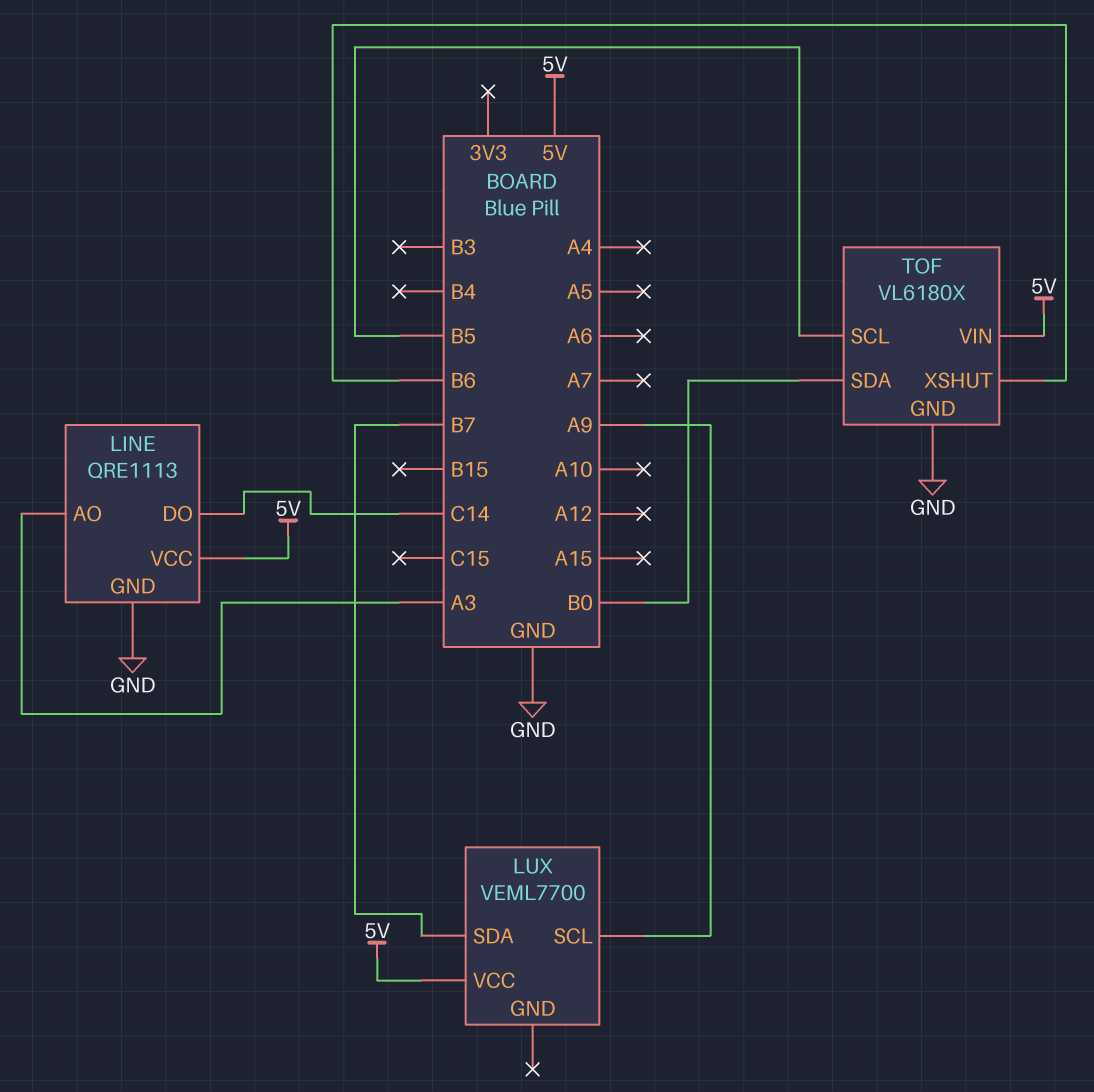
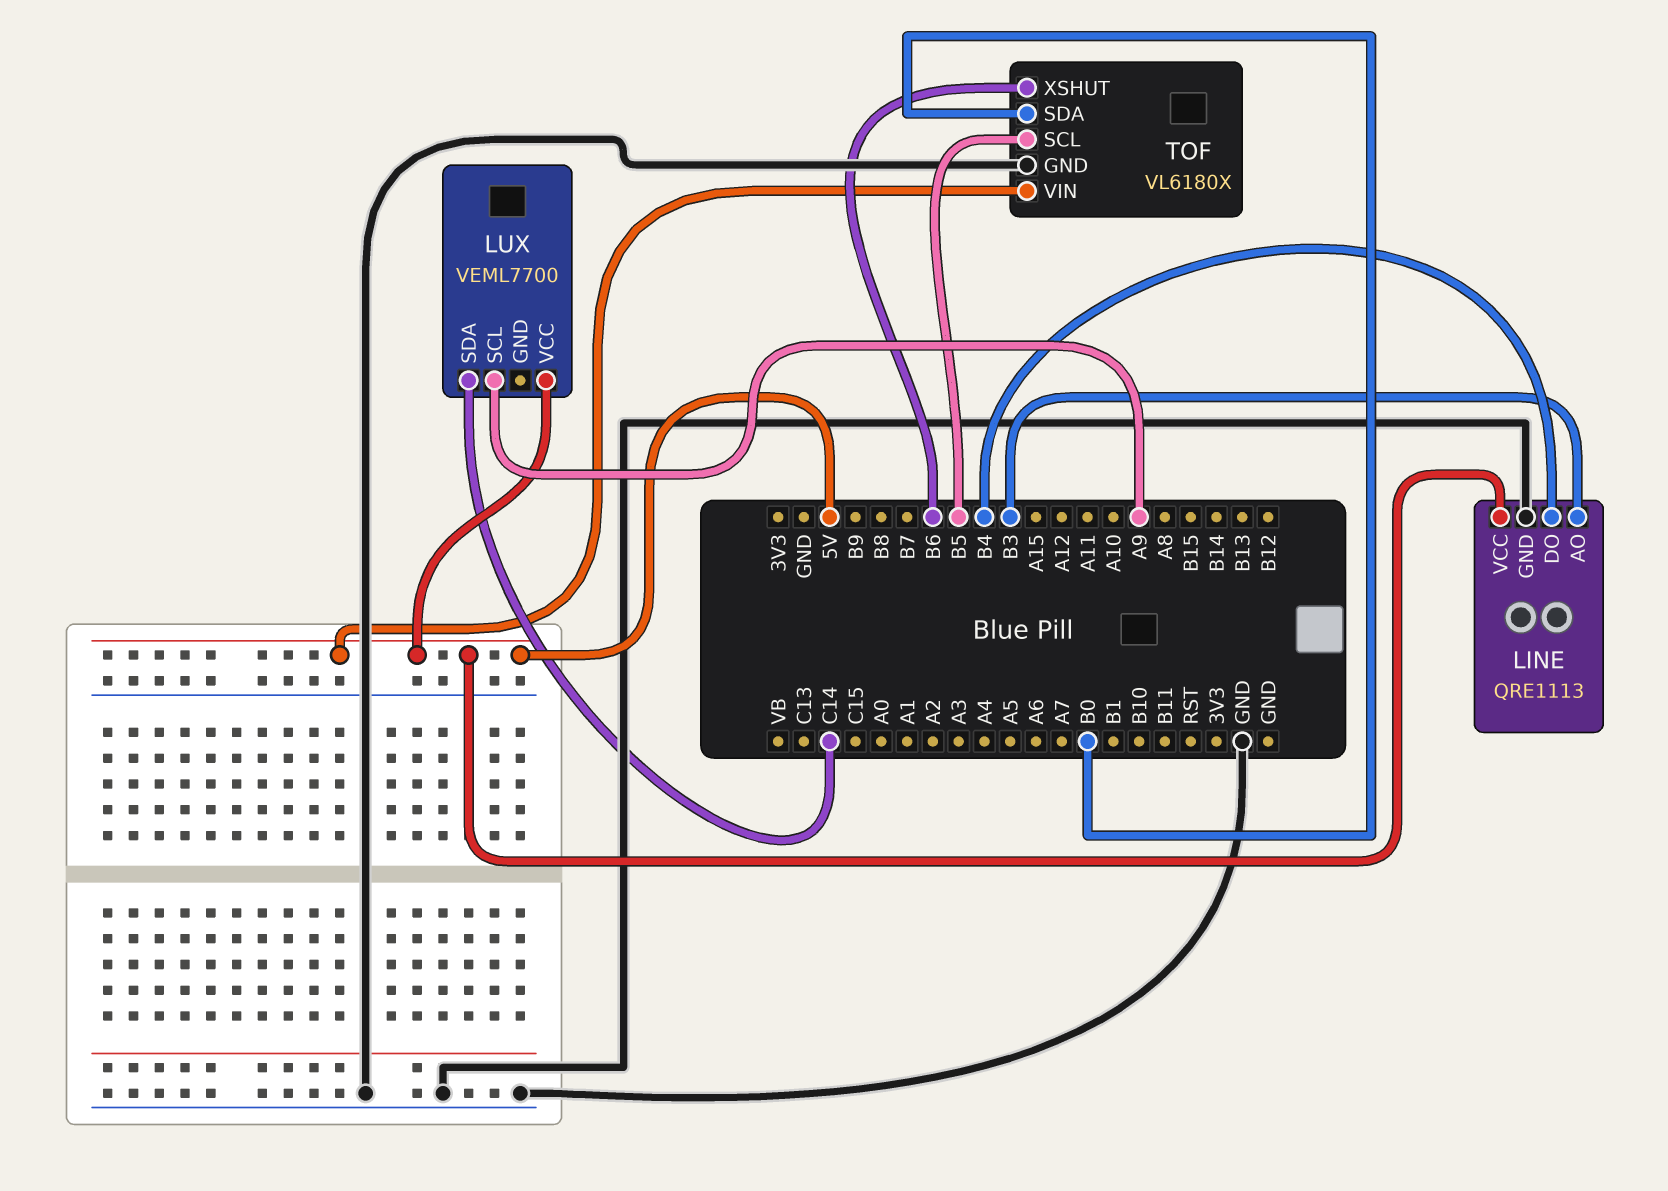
LINE pin AO: A3 -> B3
LINE pin DO: C14 -> B4
LUX pin SDA: B7 -> C14

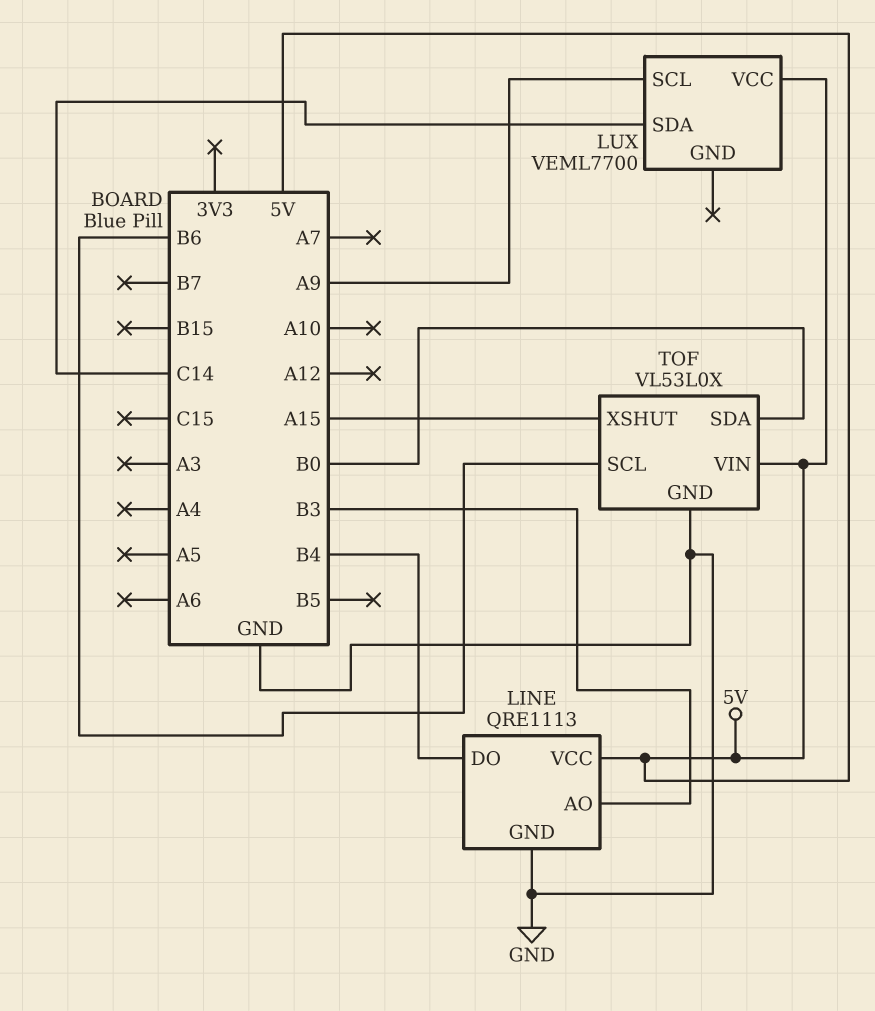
TOF: VL6180X -> VL53L0X
TOF pin SCL: B5 -> B6
TOF pin XSHUT: B6 -> A15

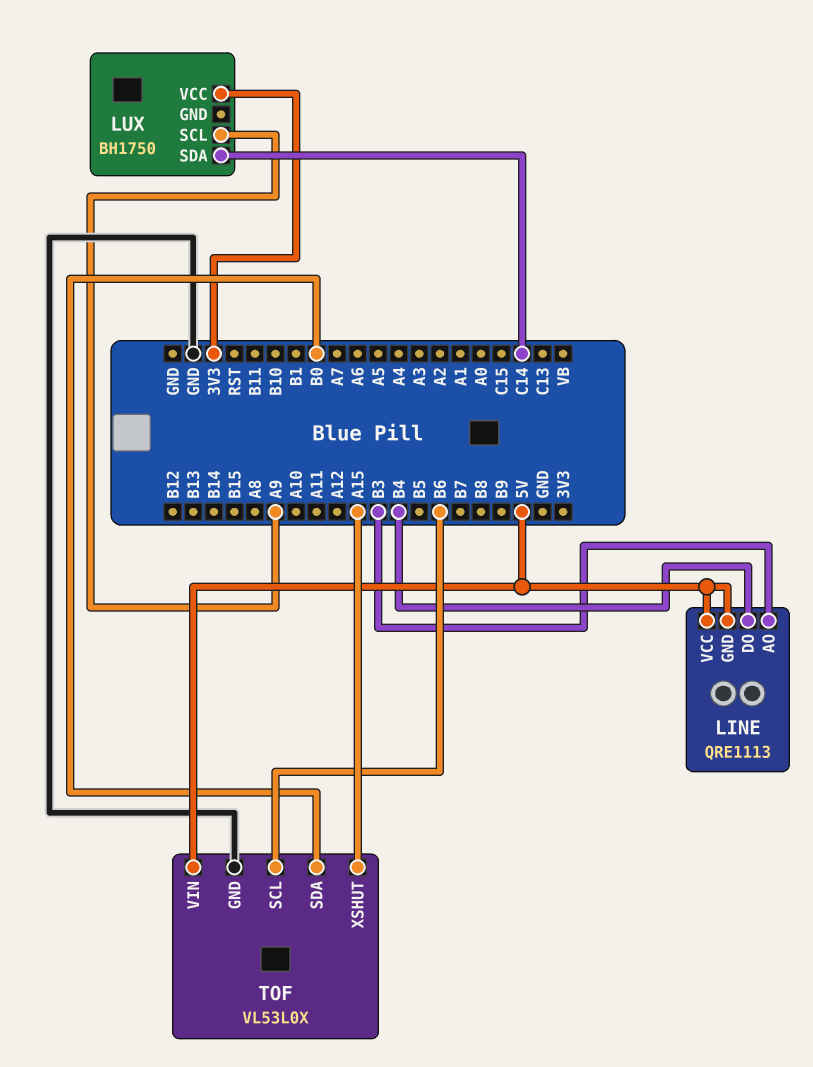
LINE pin GND: GND -> 5V
LUX: VEML7700 -> BH1750
LUX pin VCC: 5V -> 3V3

